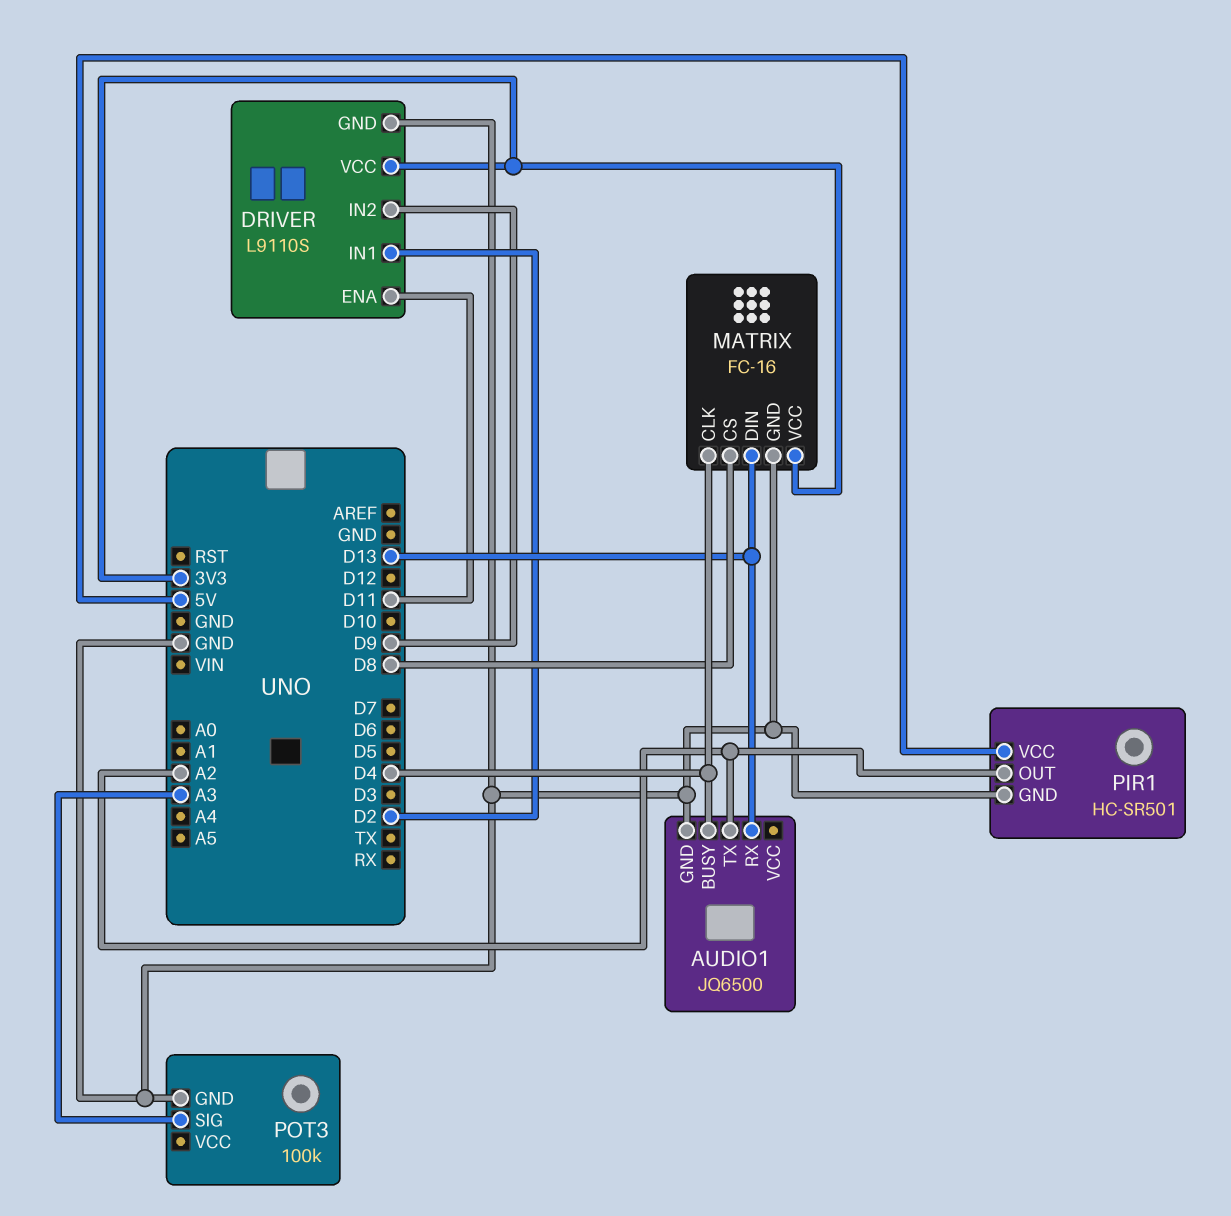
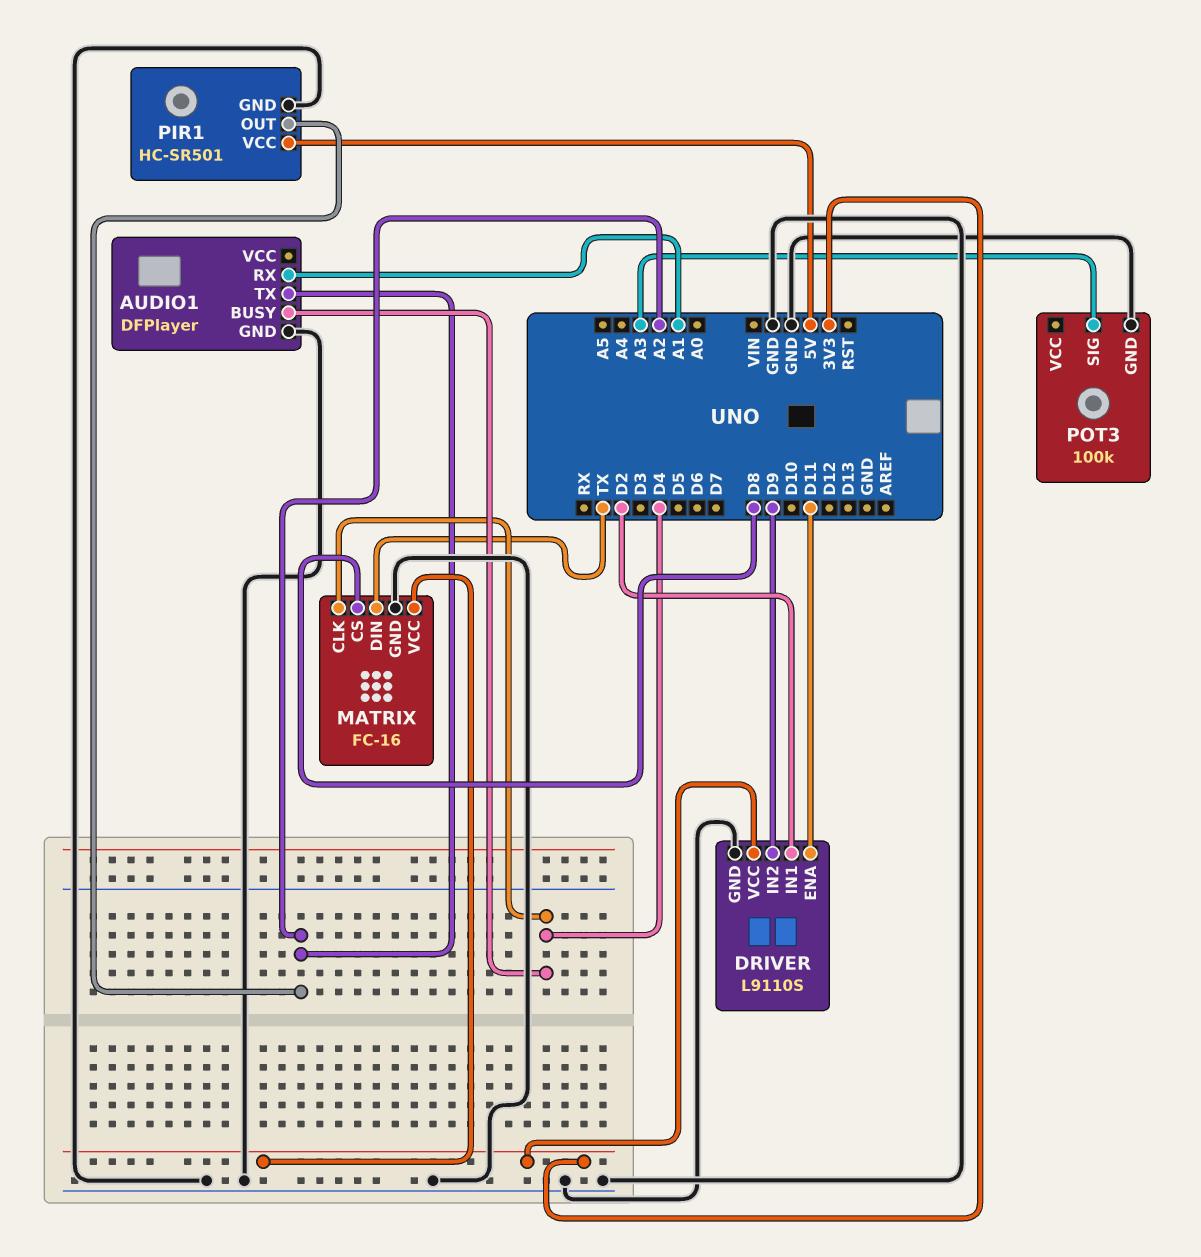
AUDIO1: JQ6500 -> DFPlayer
AUDIO1 pin RX: D13 -> A1
MATRIX pin DIN: D13 -> TX

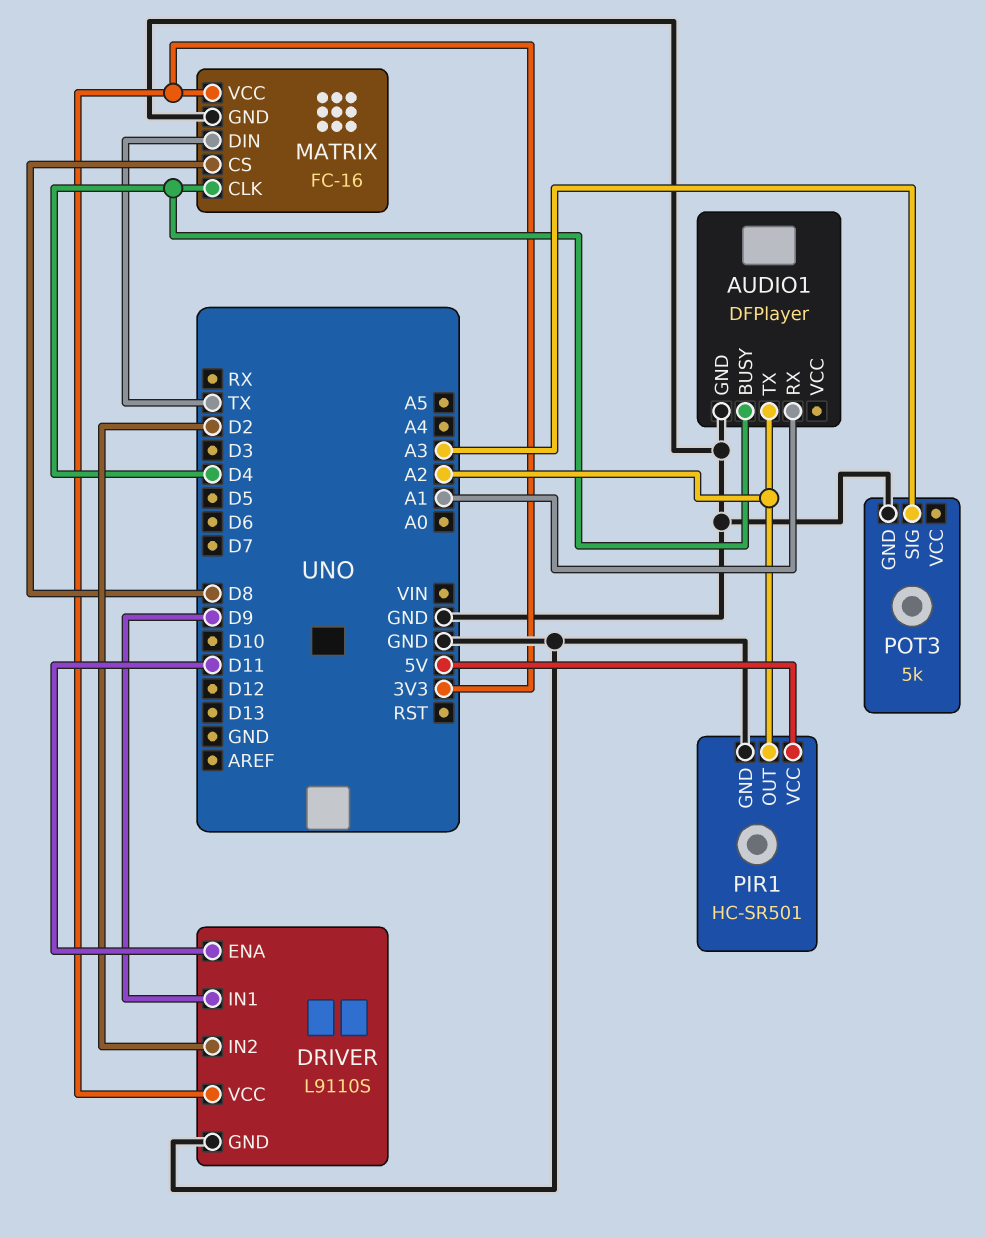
DRIVER pin IN1: D2 -> D9
DRIVER pin IN2: D9 -> D2
POT3: 100k -> 5k

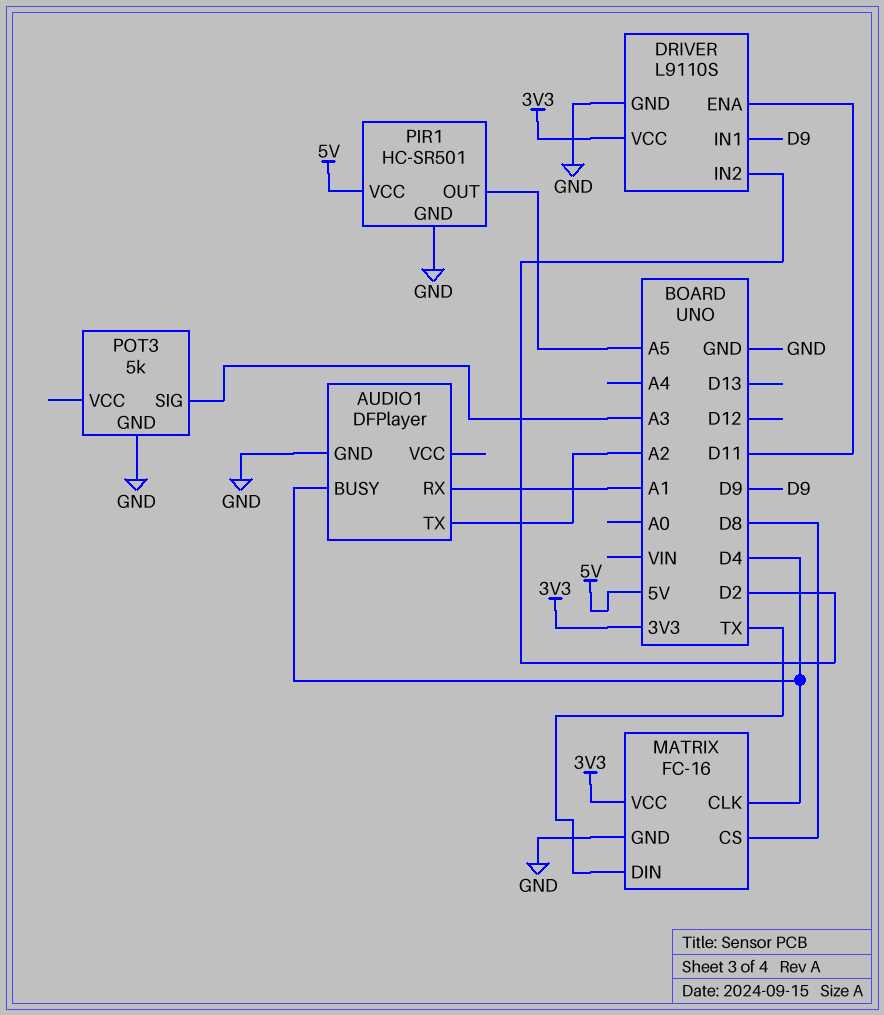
PIR1 pin OUT: A2 -> A5

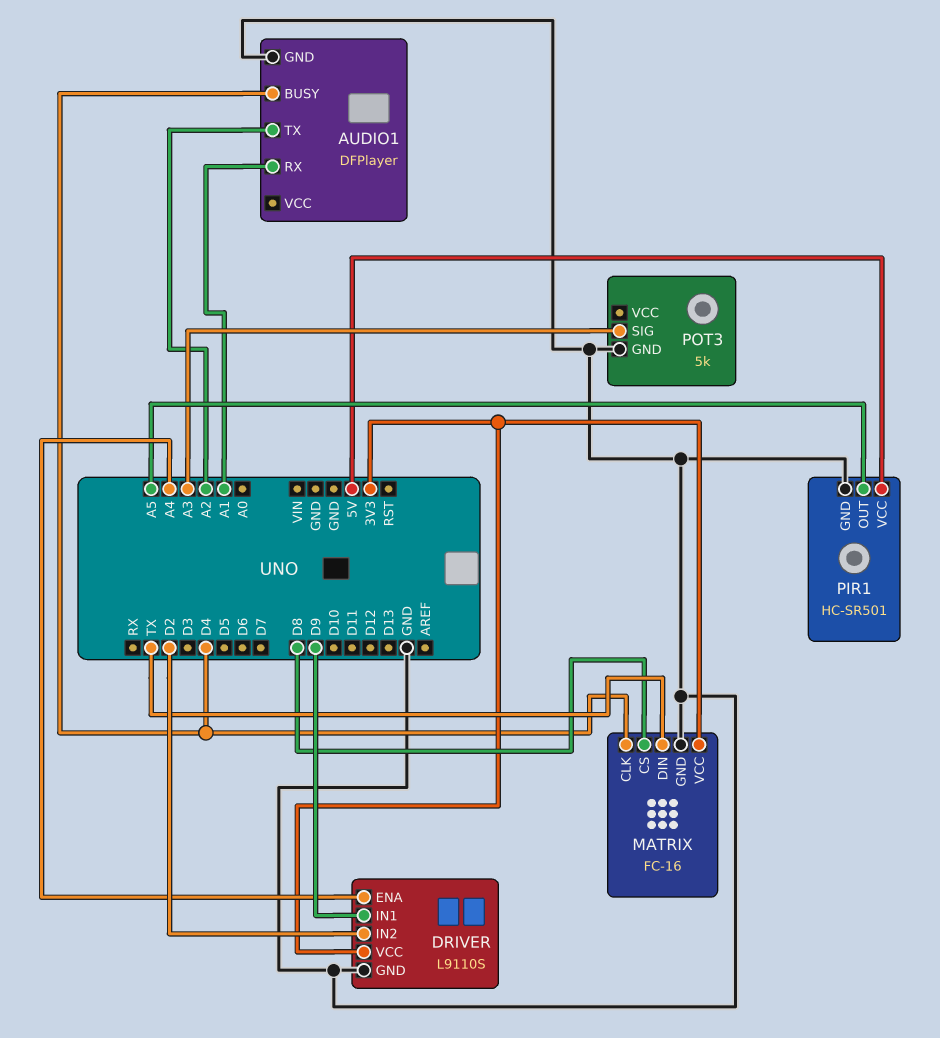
DRIVER pin ENA: D11 -> A4

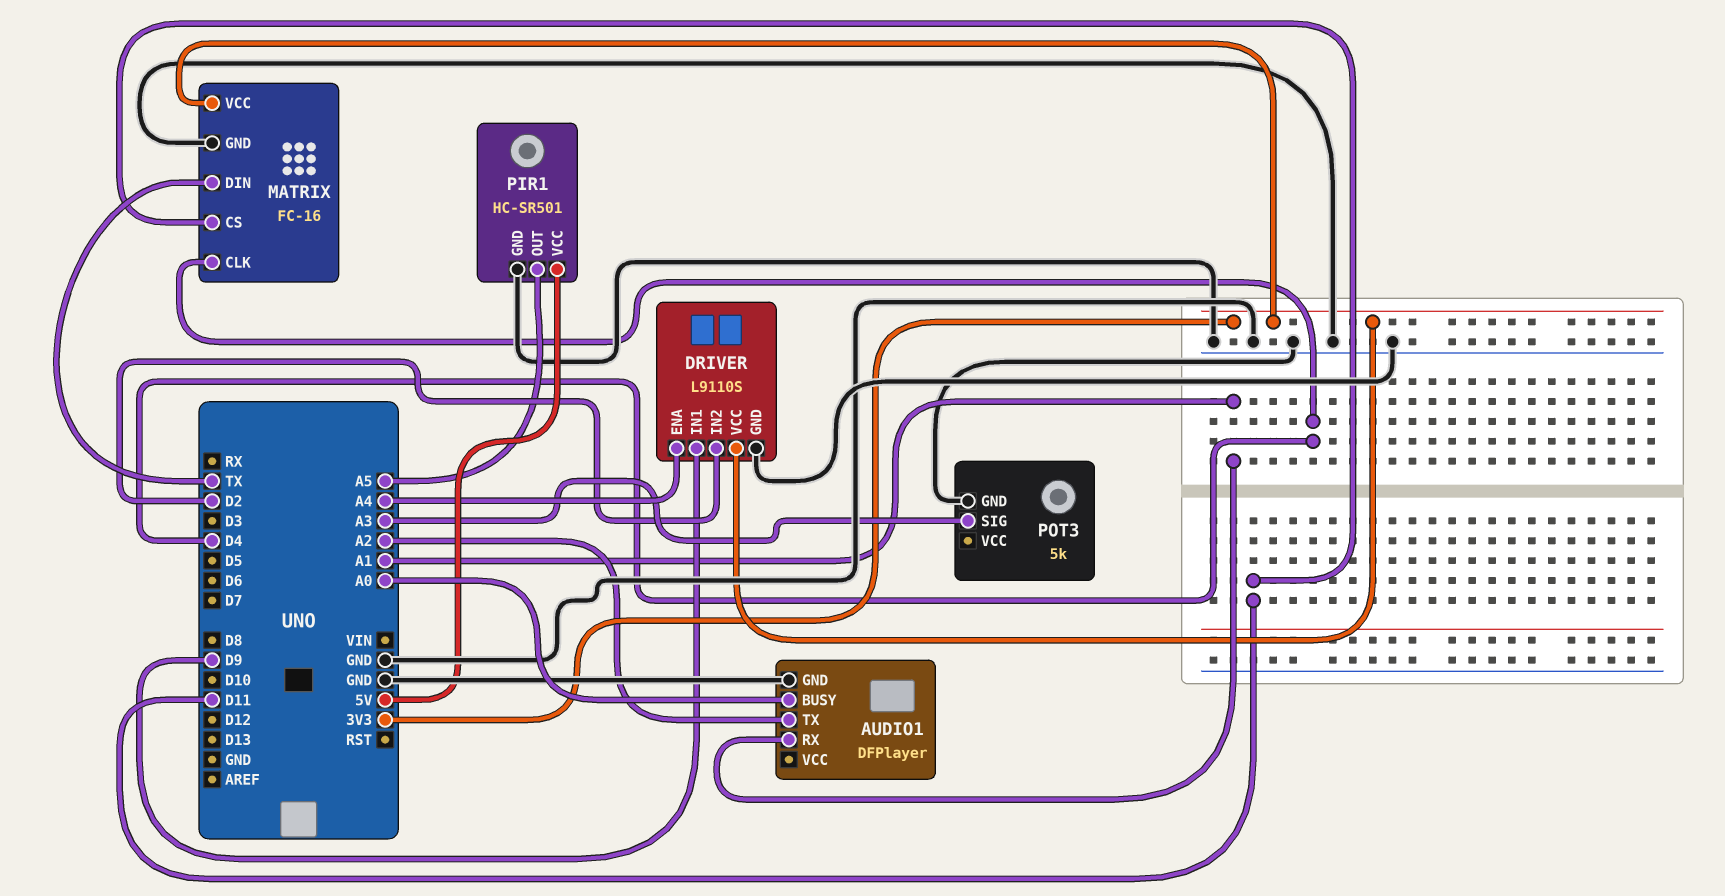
AUDIO1 pin BUSY: D4 -> A0
MATRIX pin CS: D8 -> D11

